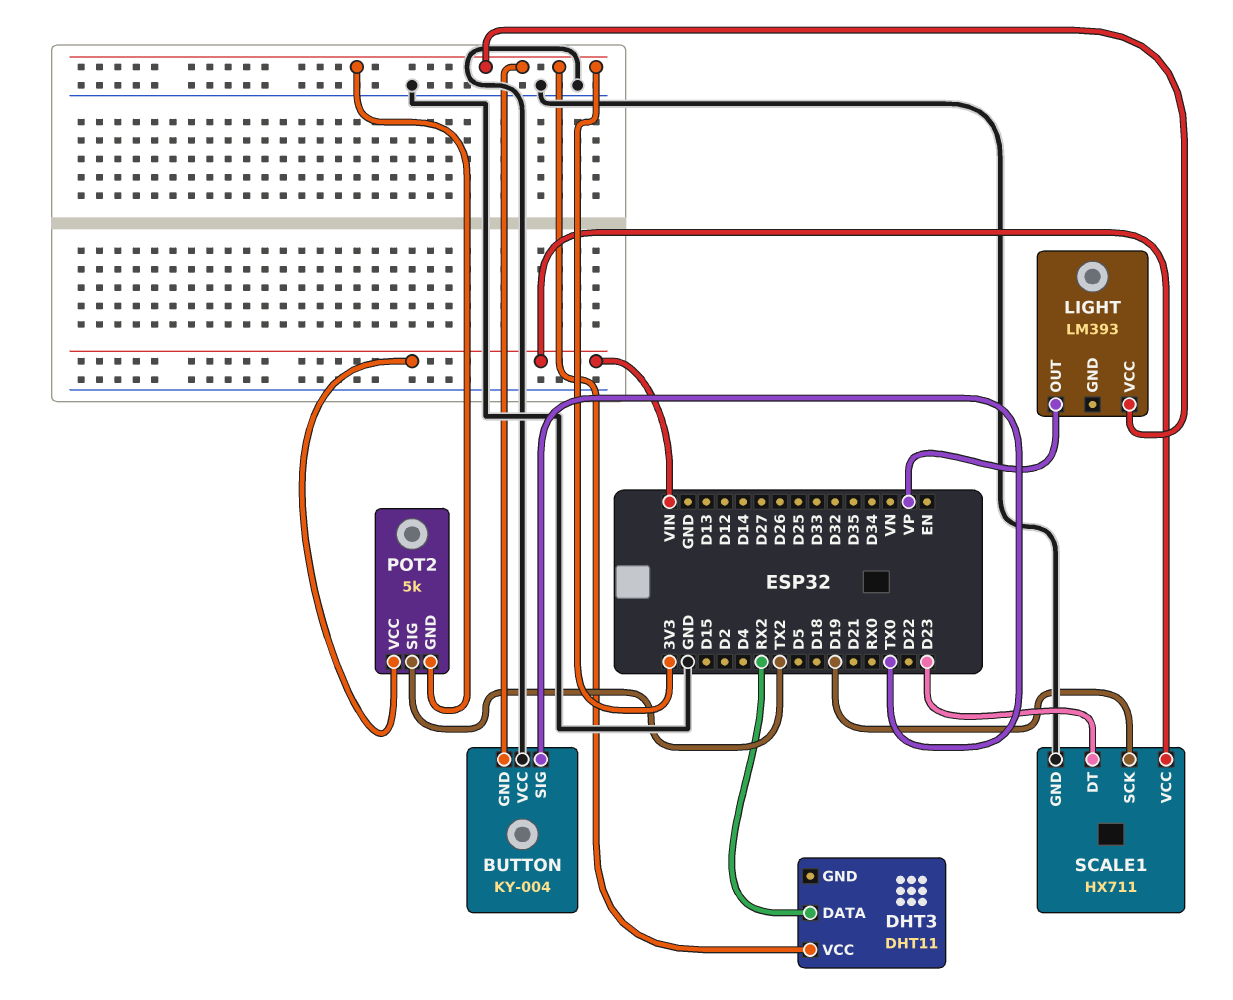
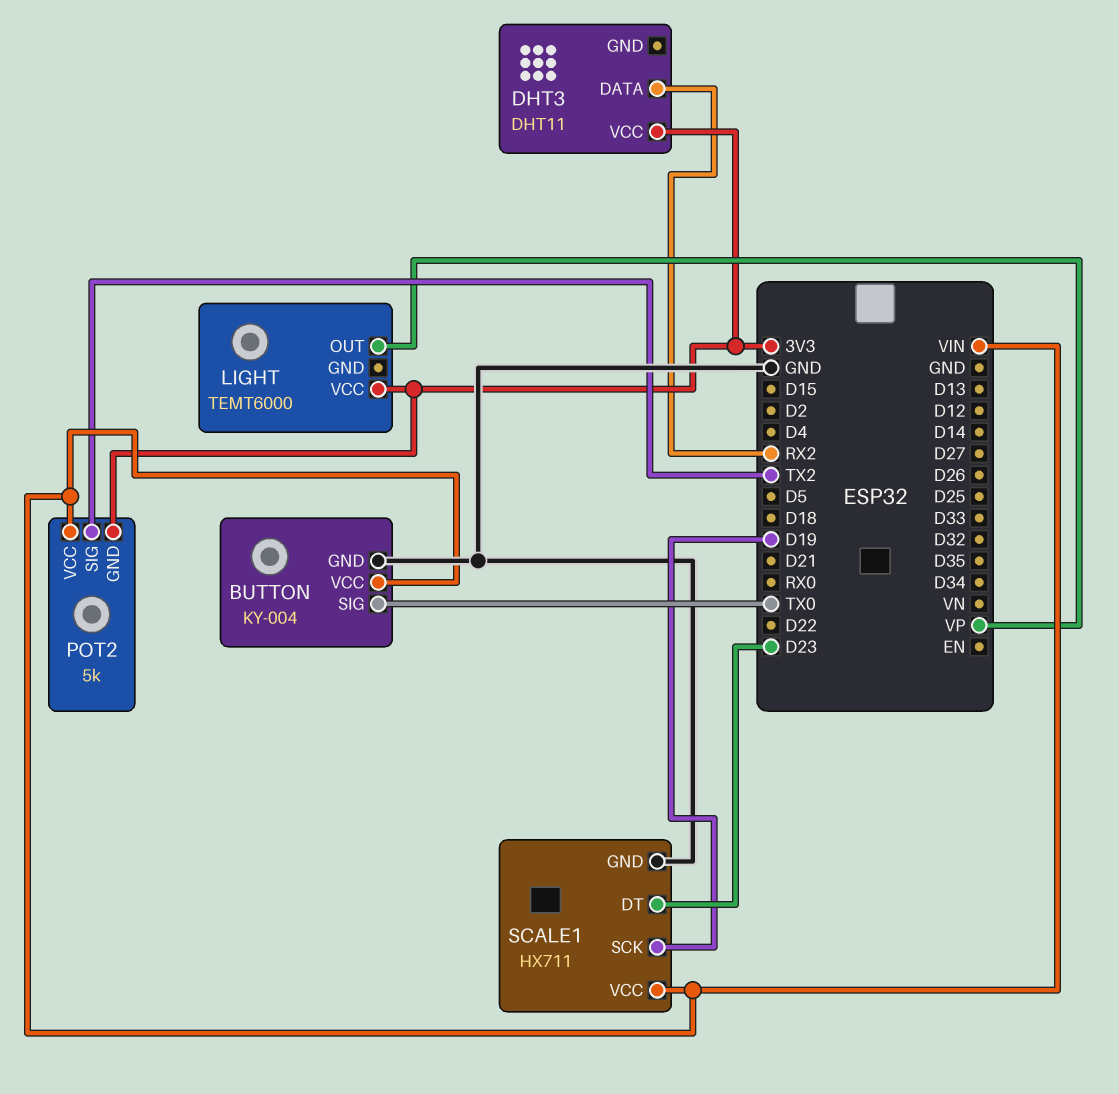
BUTTON pin GND: 3V3 -> GND
BUTTON pin VCC: GND -> VIN
LIGHT: LM393 -> TEMT6000

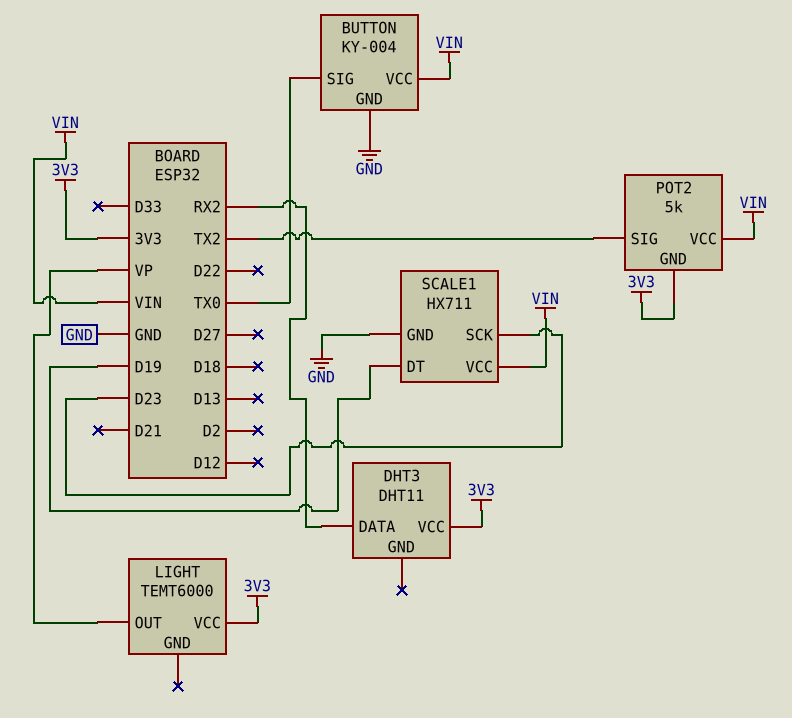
SCALE1 pin DT: D23 -> D19
SCALE1 pin SCK: D19 -> D23

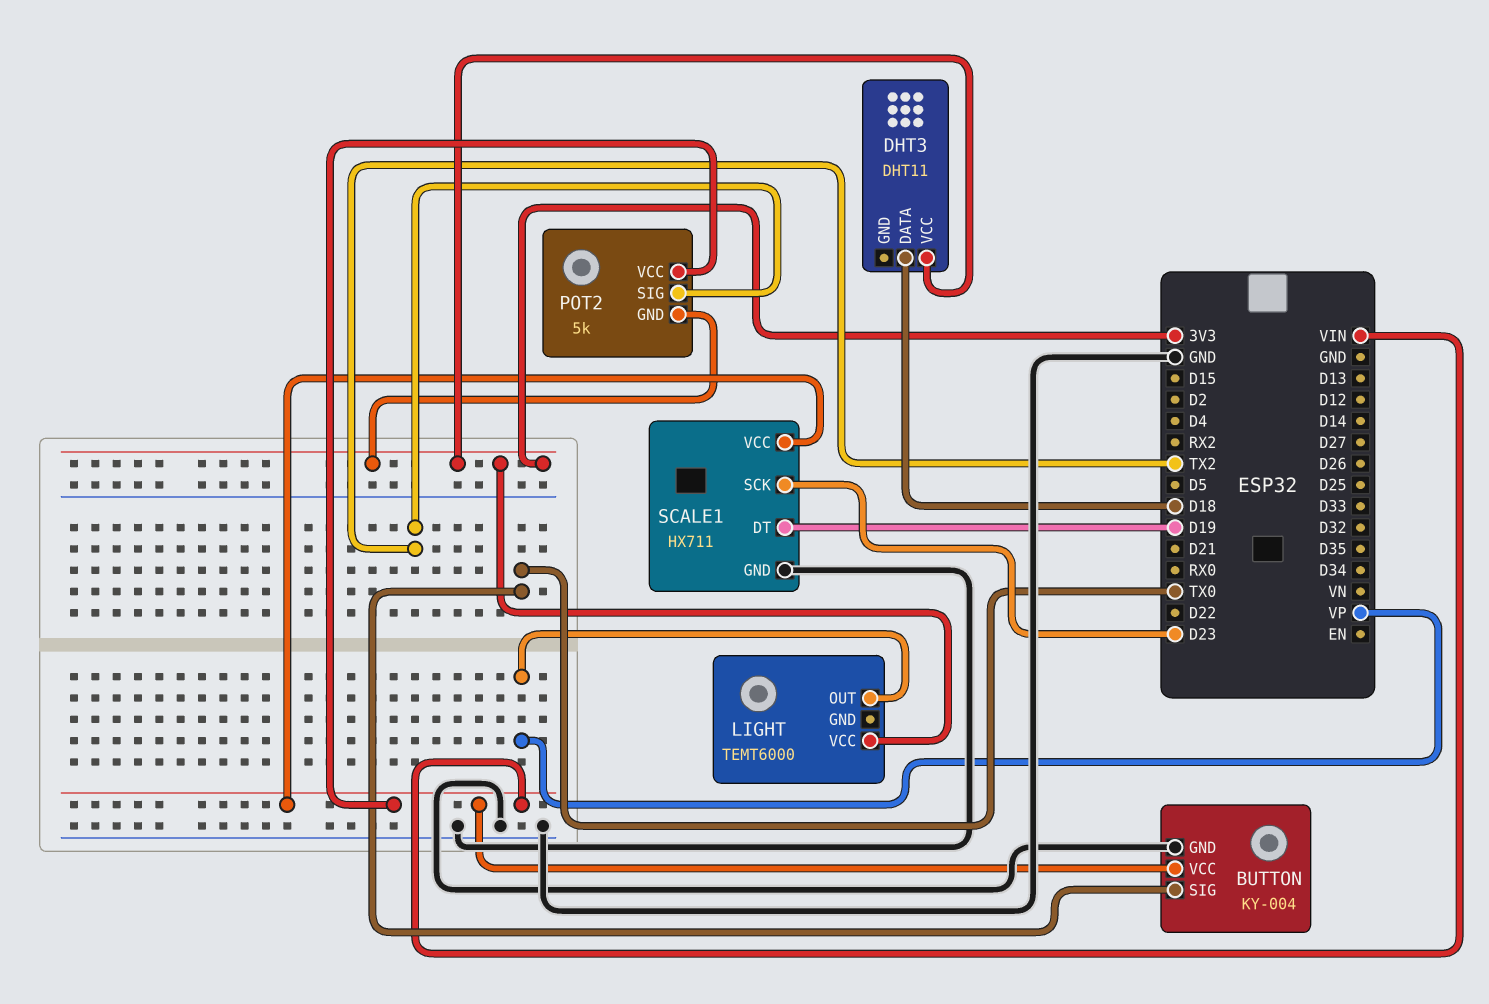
DHT3 pin DATA: RX2 -> D18

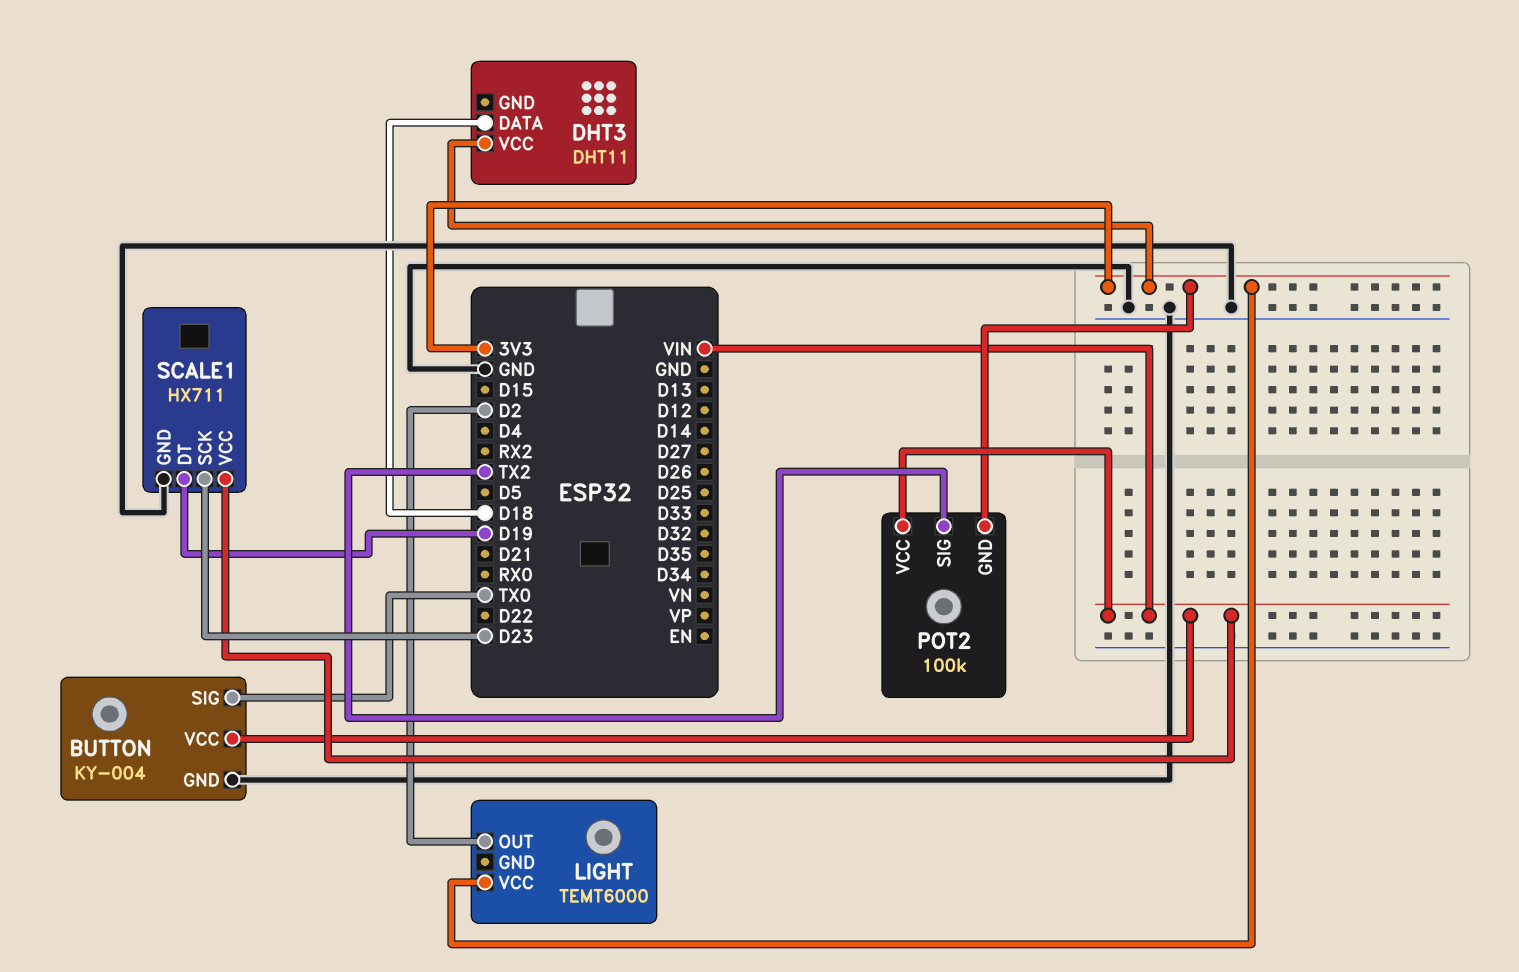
LIGHT pin OUT: VP -> D2
POT2: 5k -> 100k

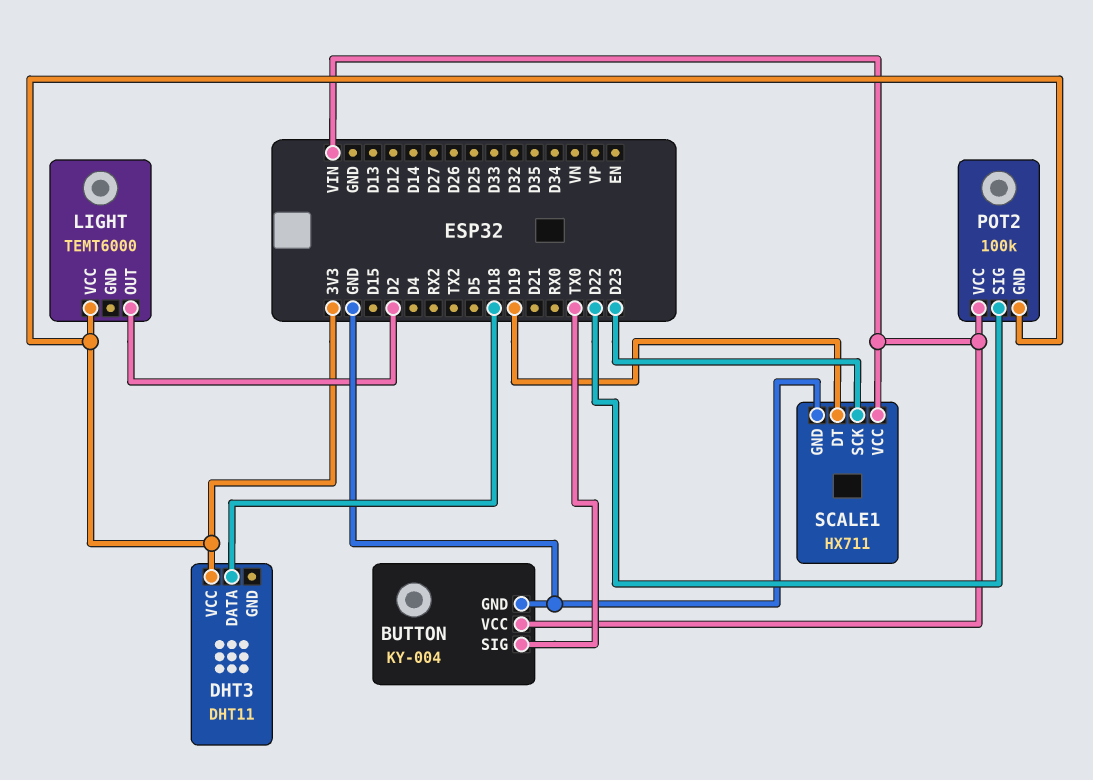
POT2 pin SIG: TX2 -> D22

